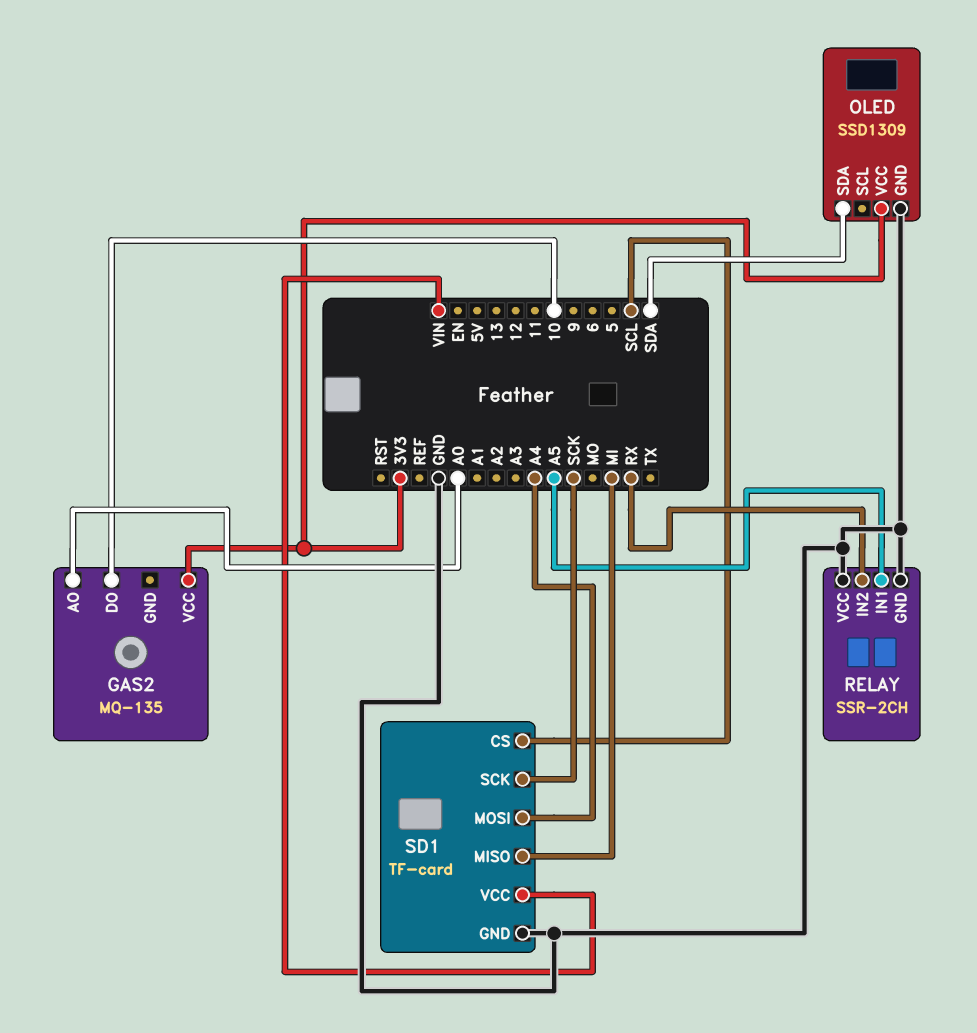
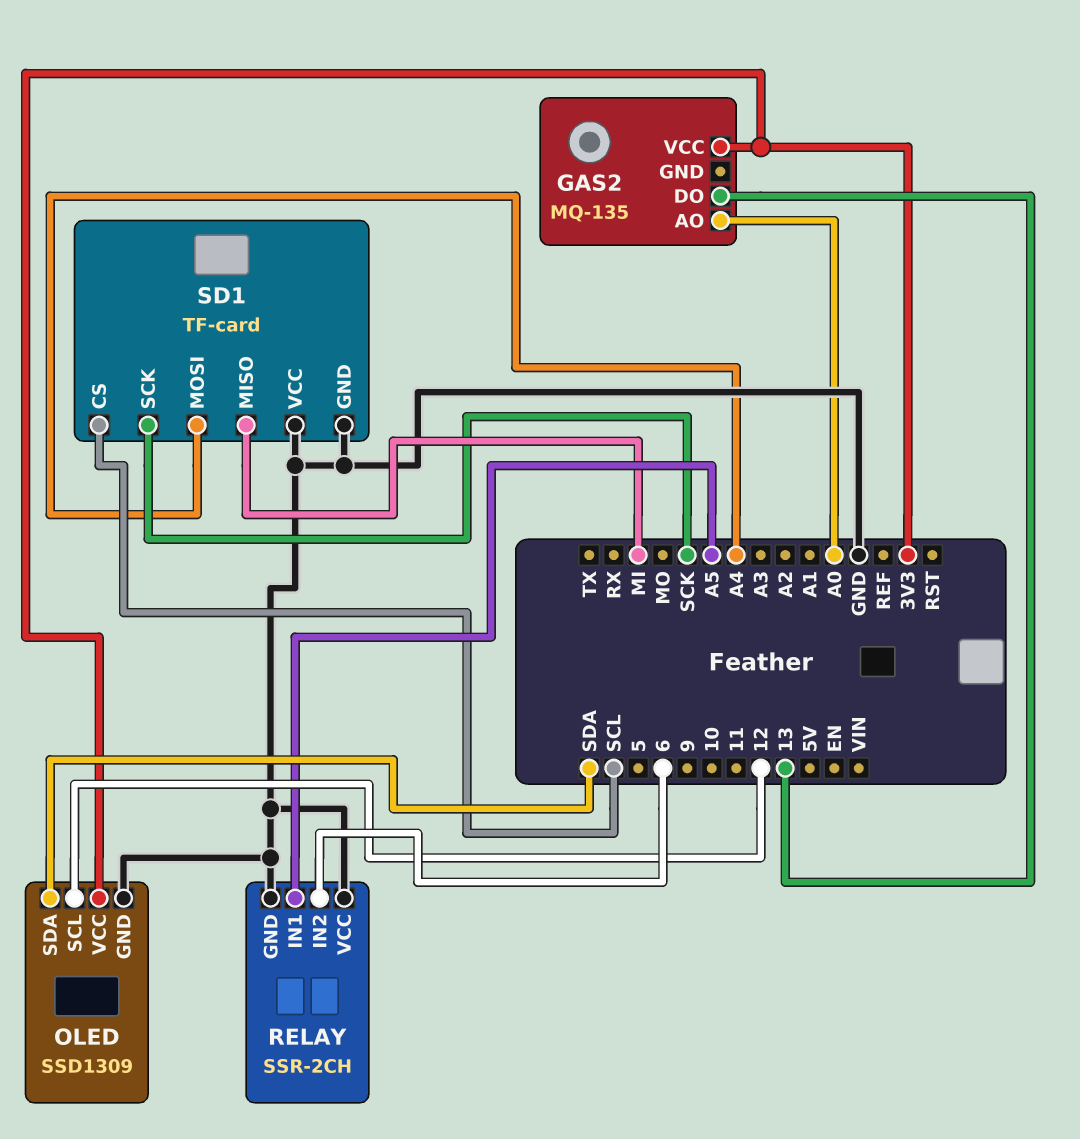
GAS2 pin DO: 10 -> 13
OLED pin SCL: none -> 12
RELAY pin IN2: RX -> 6
SD1 pin VCC: VIN -> GND

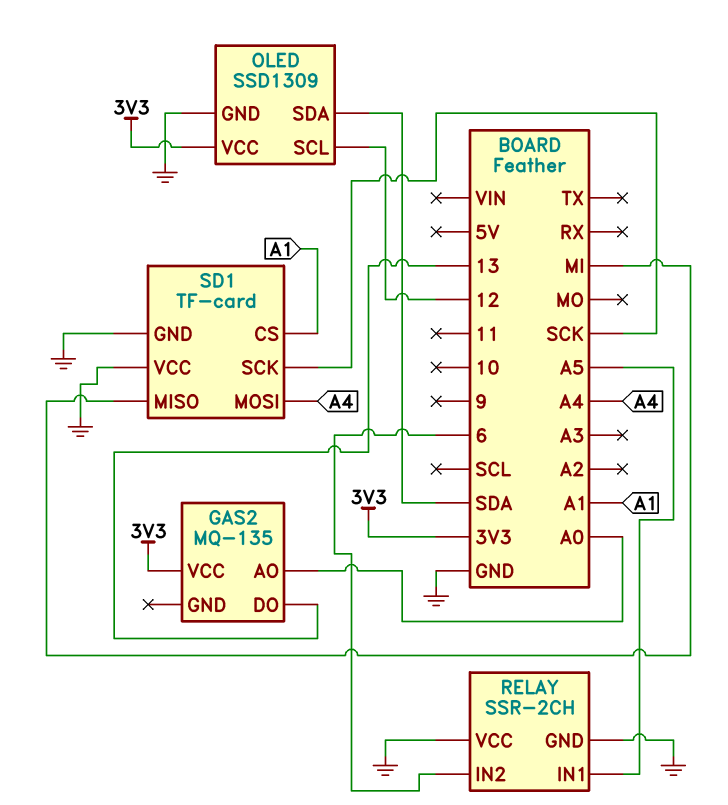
SD1 pin CS: SCL -> A1

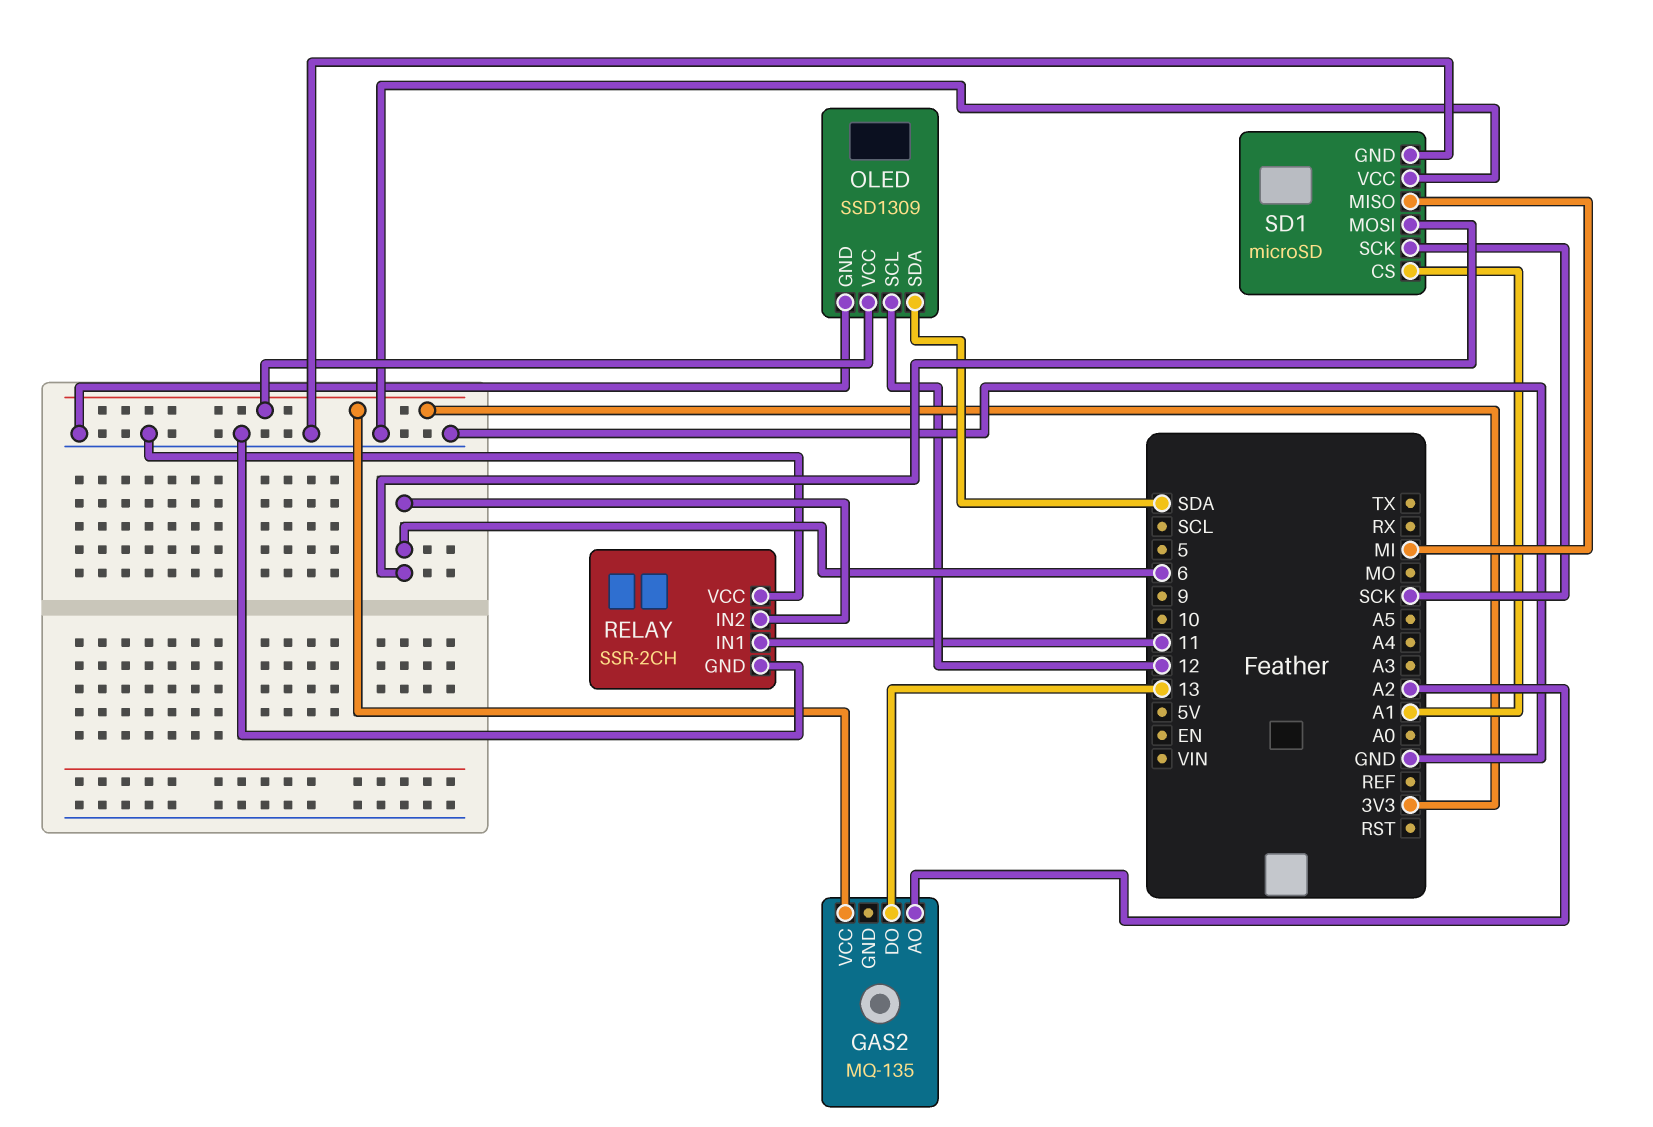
GAS2 pin AO: A0 -> A2
RELAY pin IN1: A5 -> 11
SD1: TF-card -> microSD
SD1 pin MOSI: A4 -> 6

